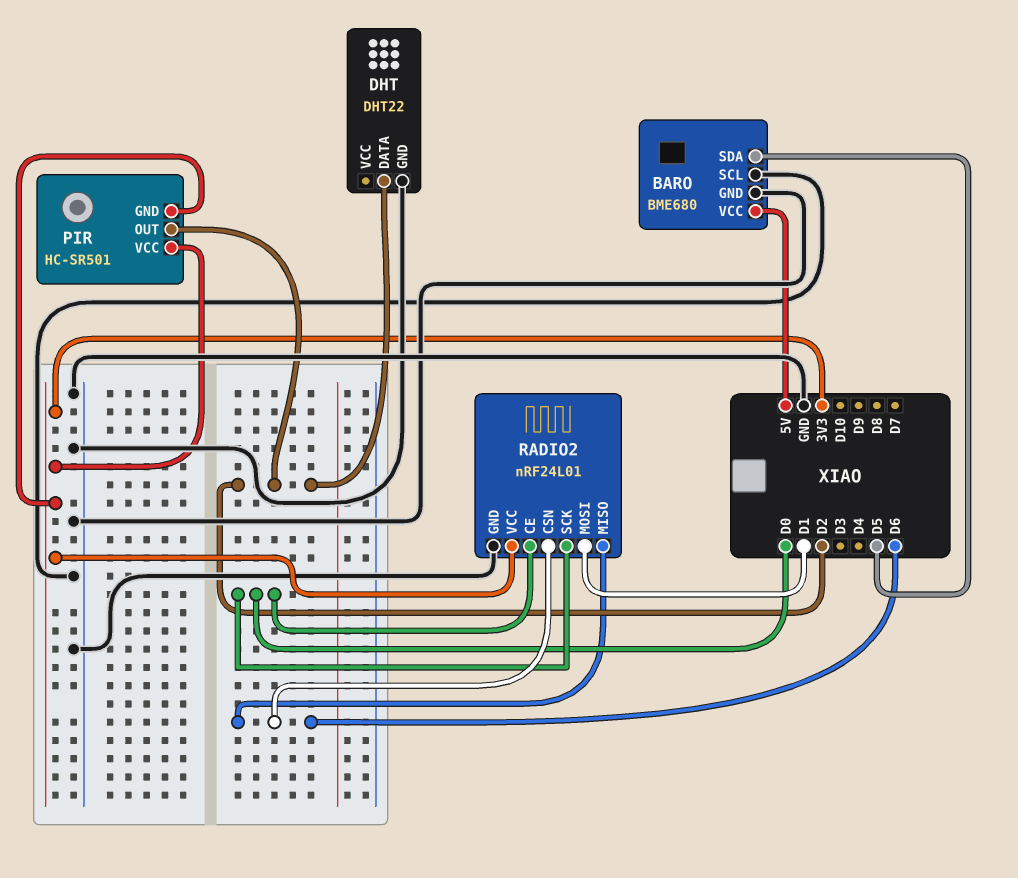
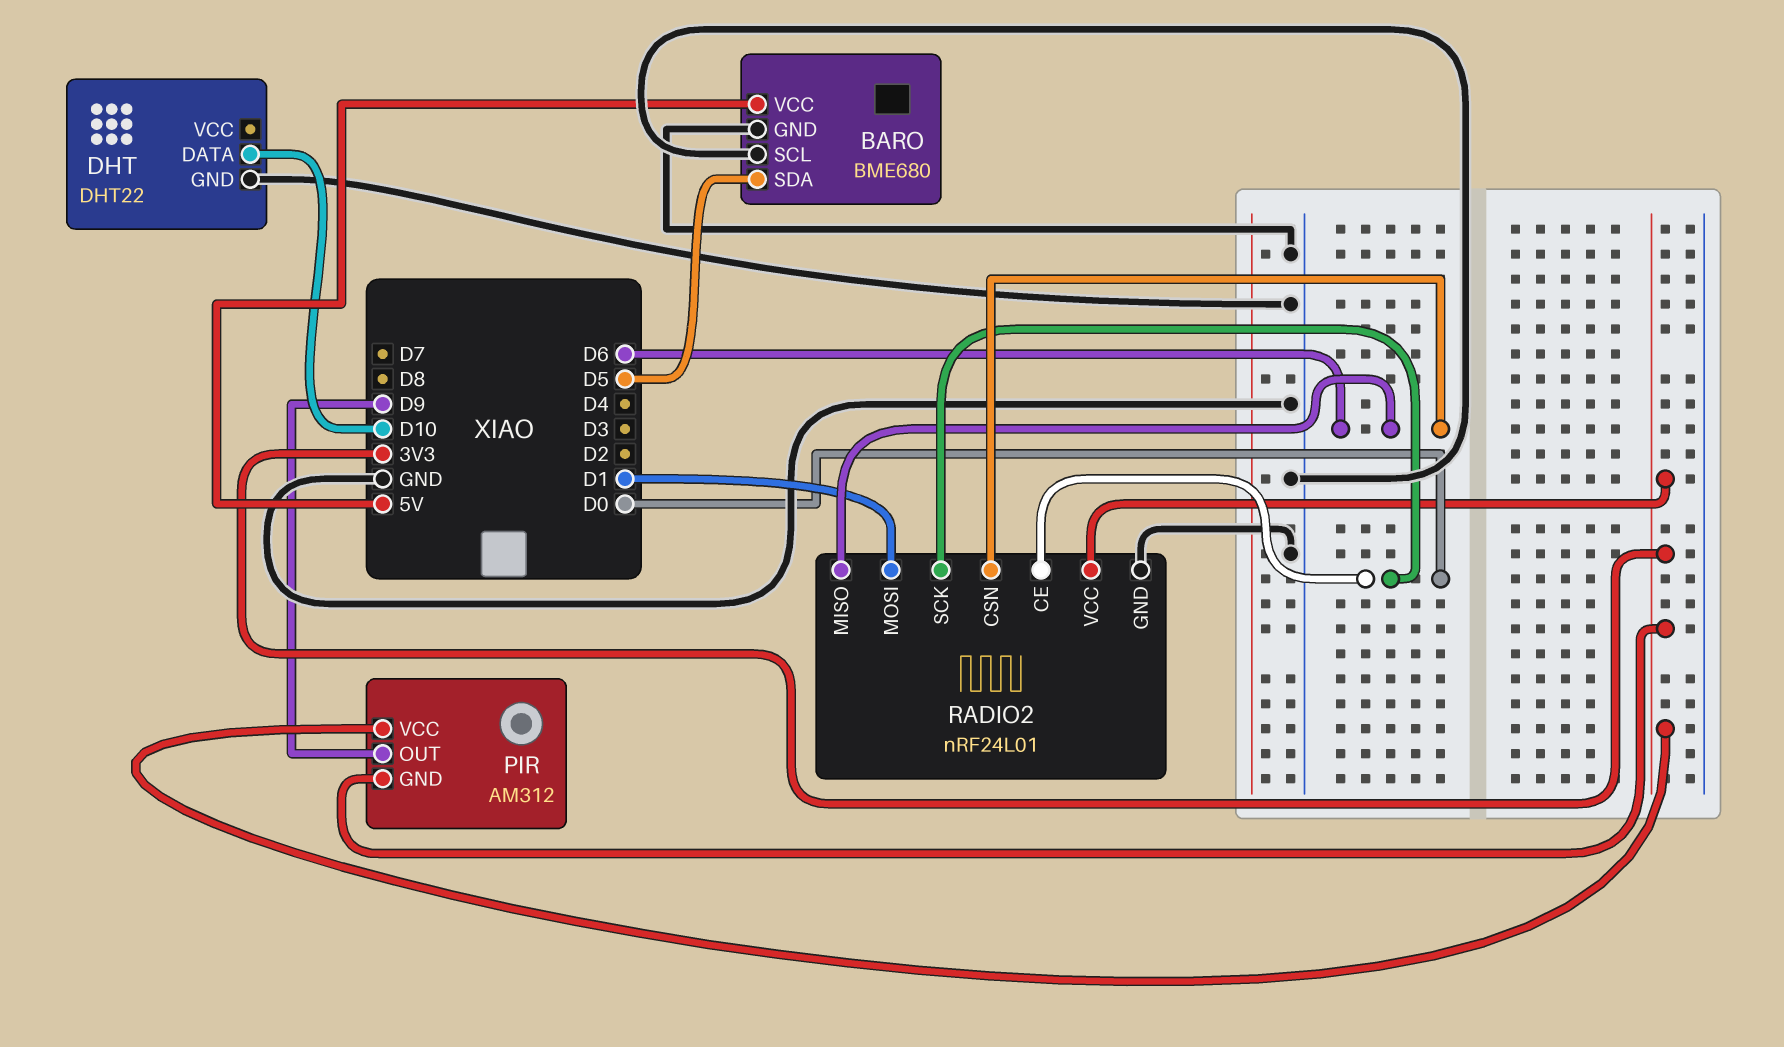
DHT pin DATA: D2 -> D10
PIR: HC-SR501 -> AM312
PIR pin OUT: D2 -> D9

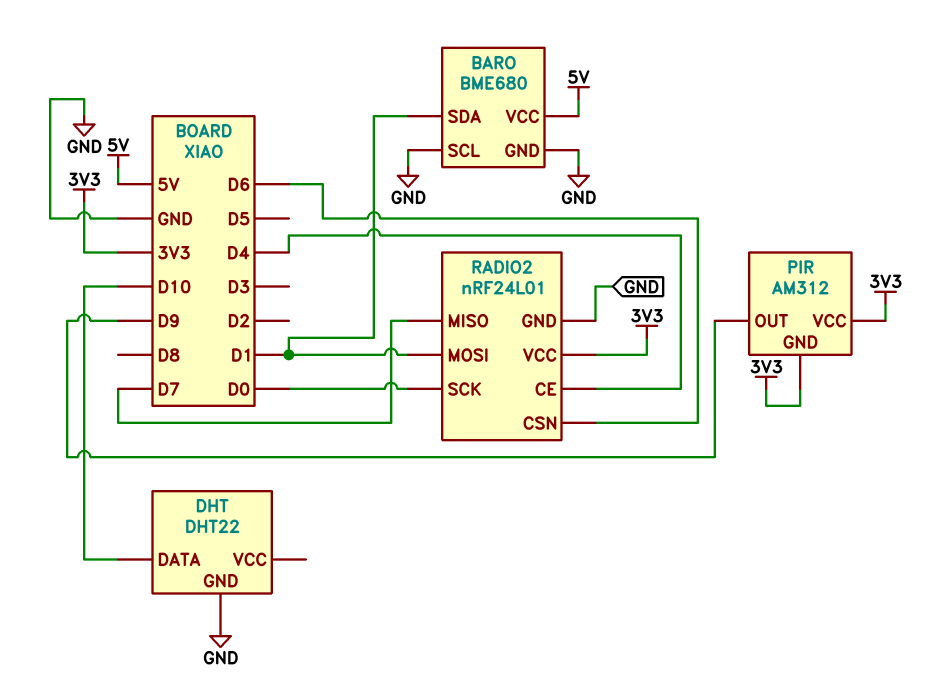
BARO pin SDA: D5 -> D1
RADIO2 pin CE: D0 -> D4
RADIO2 pin MISO: D6 -> D7

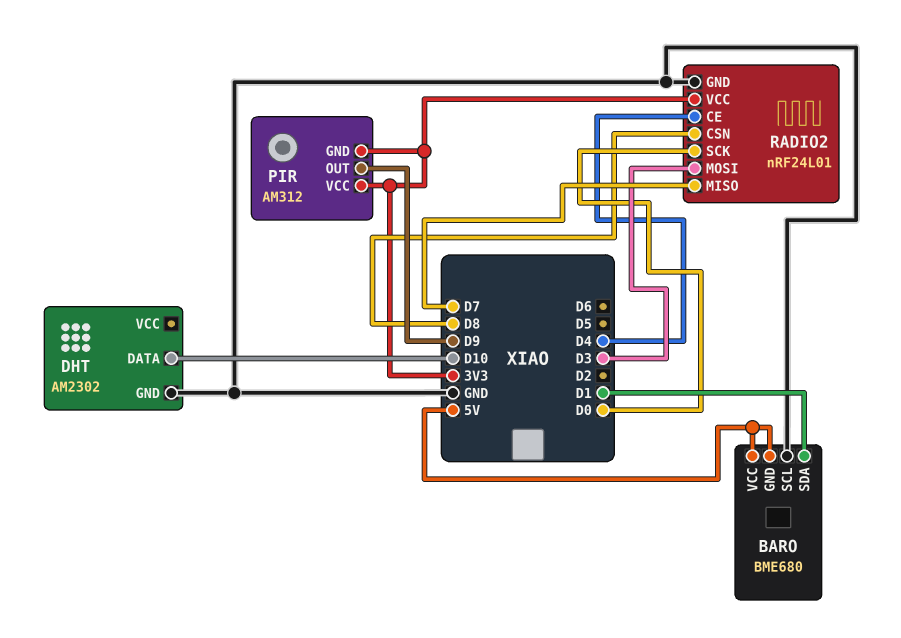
BARO pin GND: GND -> 5V
DHT: DHT22 -> AM2302
RADIO2 pin CSN: D6 -> D8
RADIO2 pin MOSI: D1 -> D3

